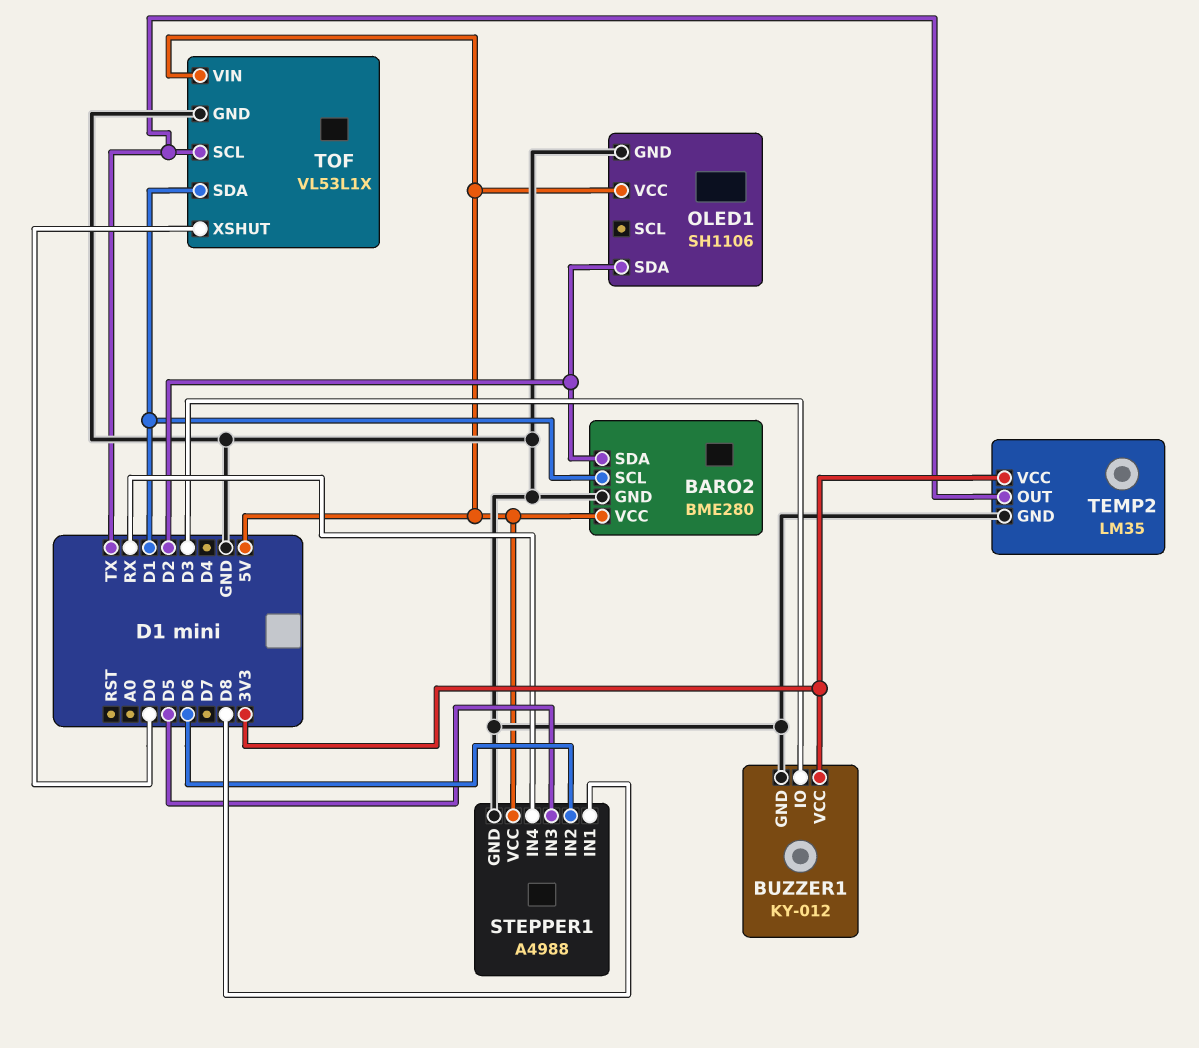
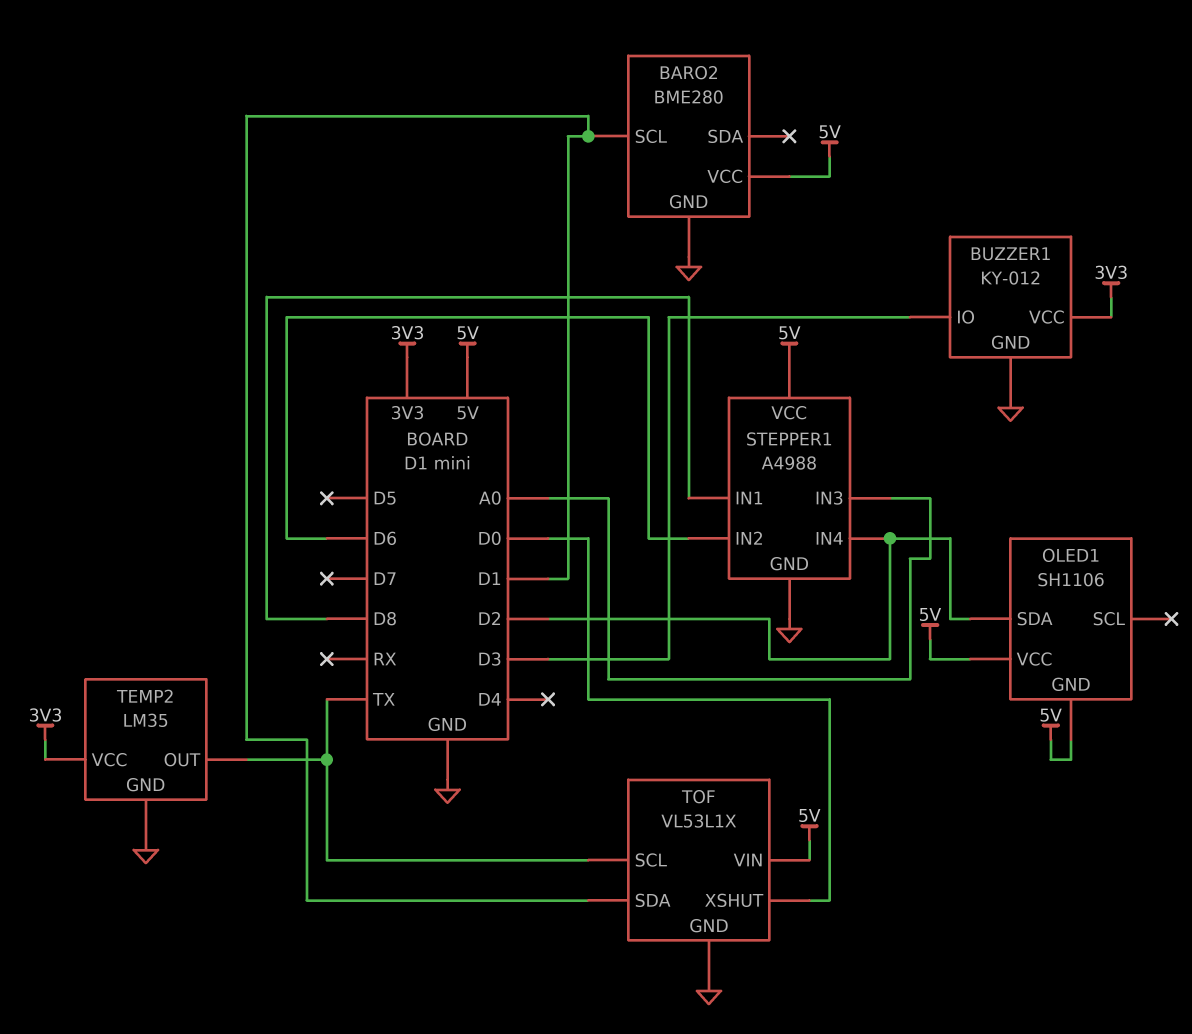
BARO2 pin SDA: D2 -> none
OLED1 pin GND: GND -> 5V
STEPPER1 pin IN3: D5 -> A0
STEPPER1 pin IN4: RX -> D2

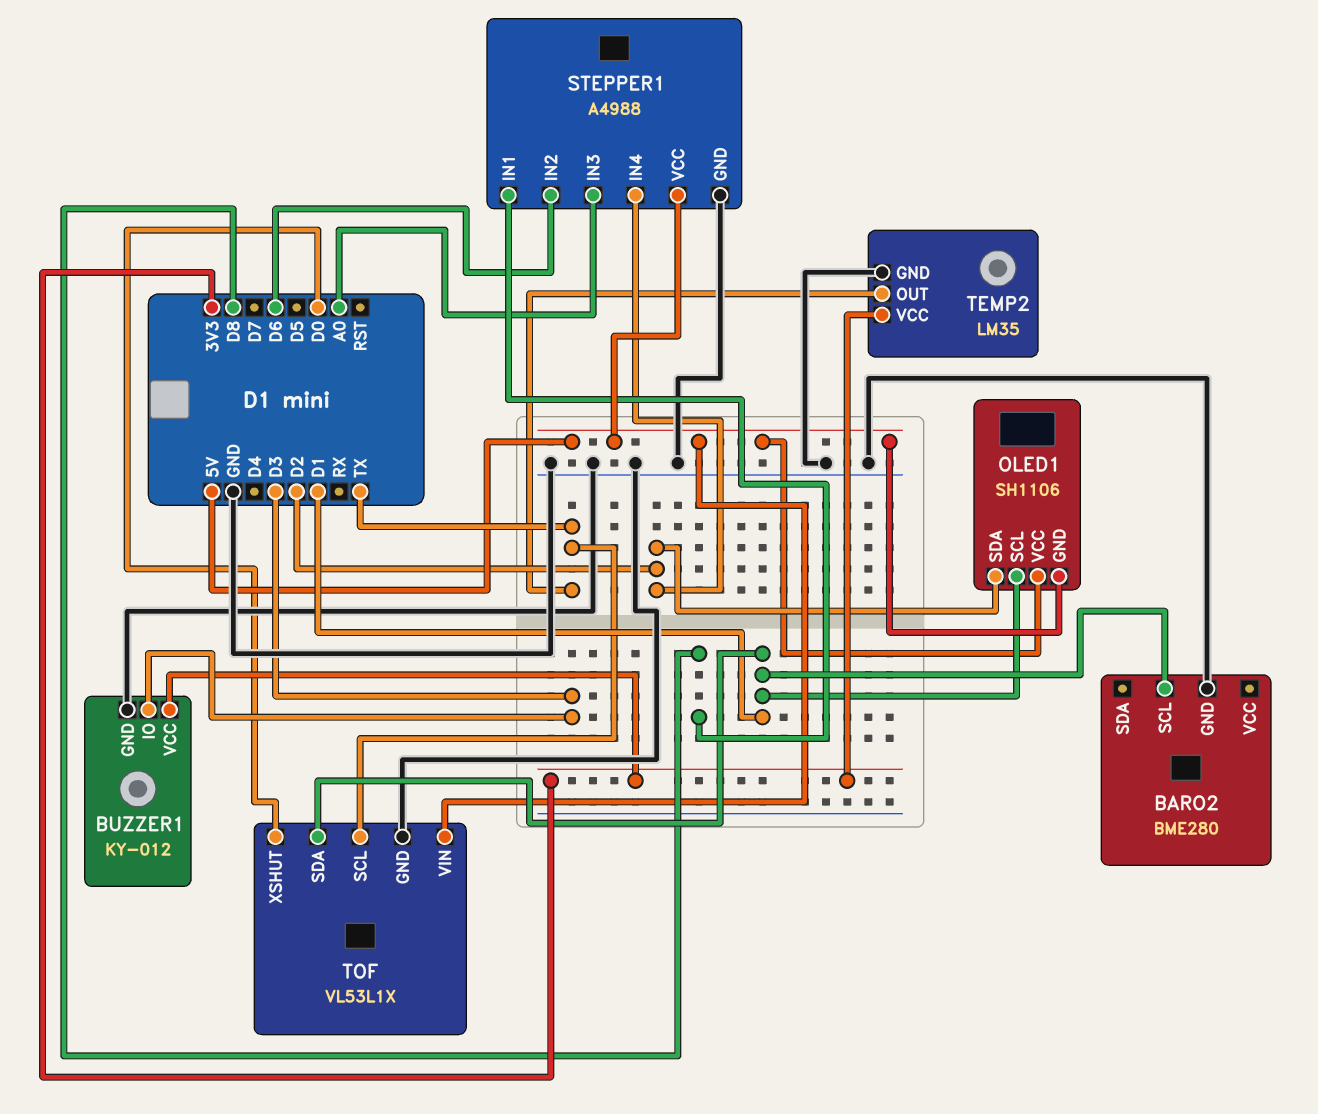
BARO2 pin VCC: 5V -> none
OLED1 pin SCL: none -> D1

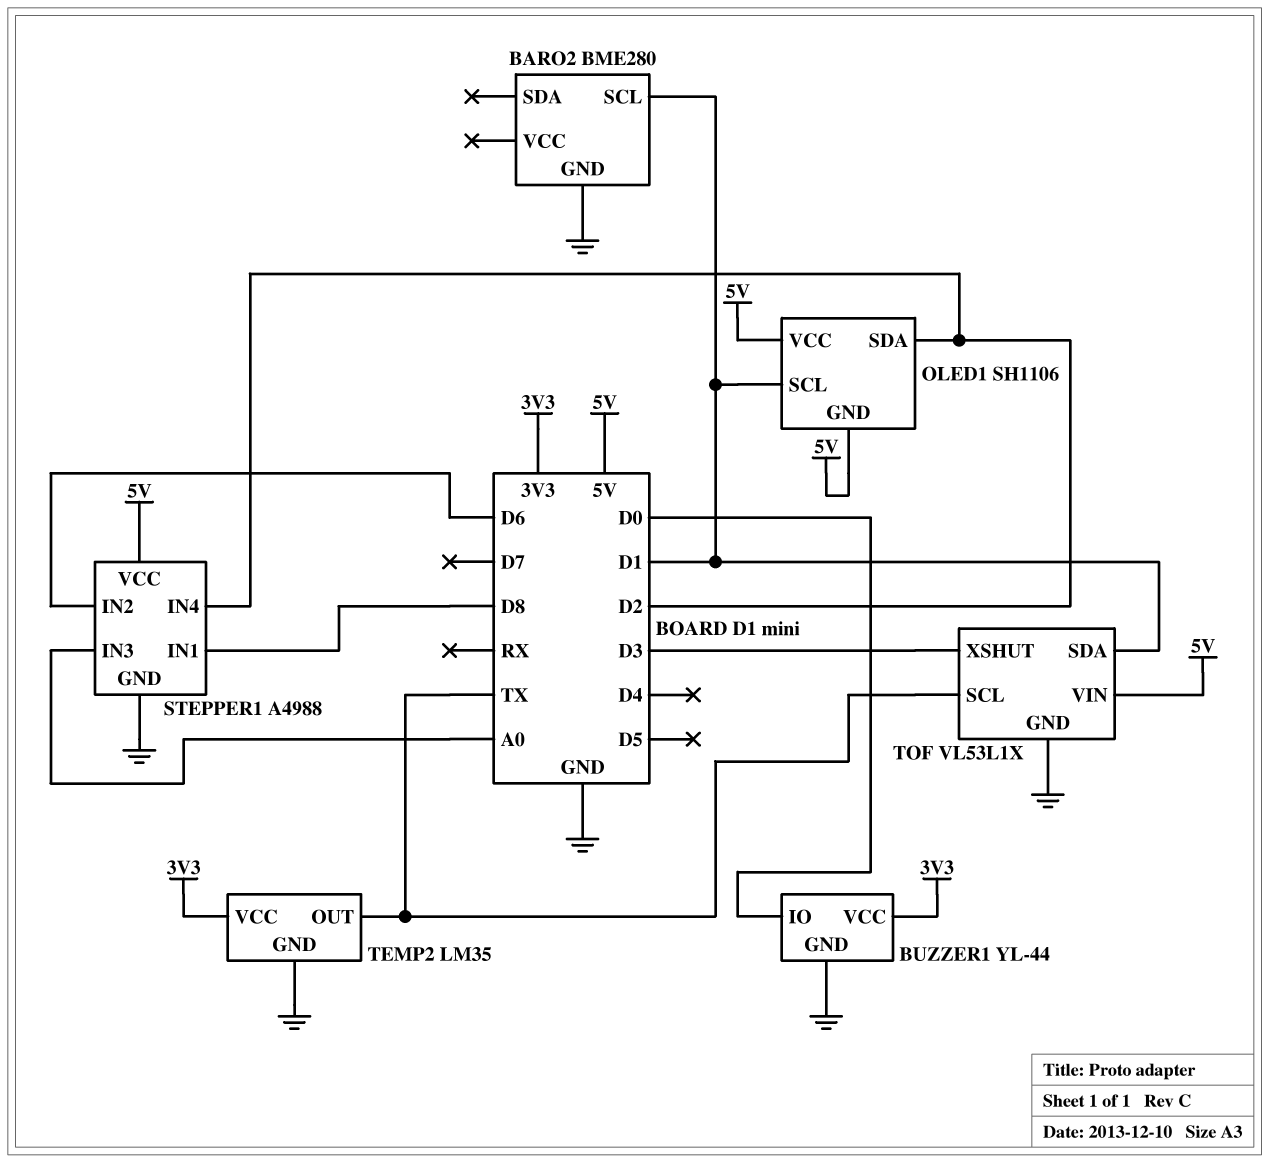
BUZZER1: KY-012 -> YL-44
BUZZER1 pin IO: D3 -> D0
TOF pin XSHUT: D0 -> D3

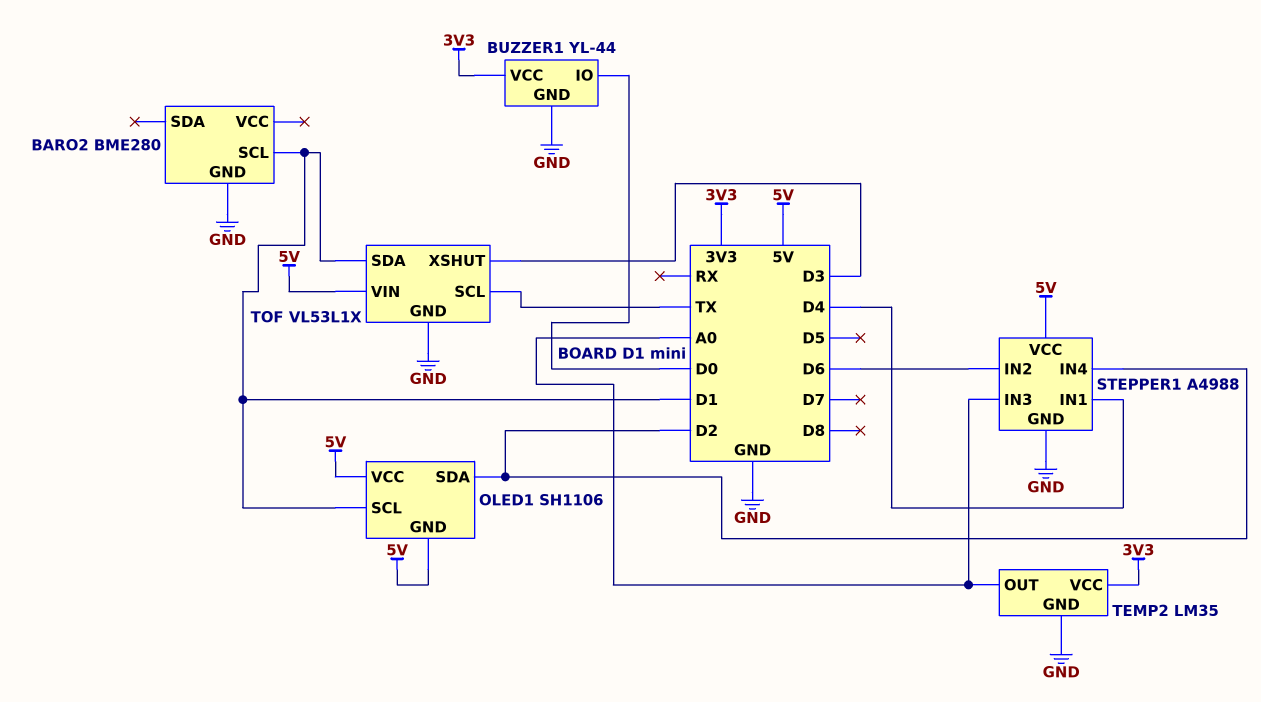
STEPPER1 pin IN1: D8 -> D4
TEMP2 pin OUT: TX -> A0

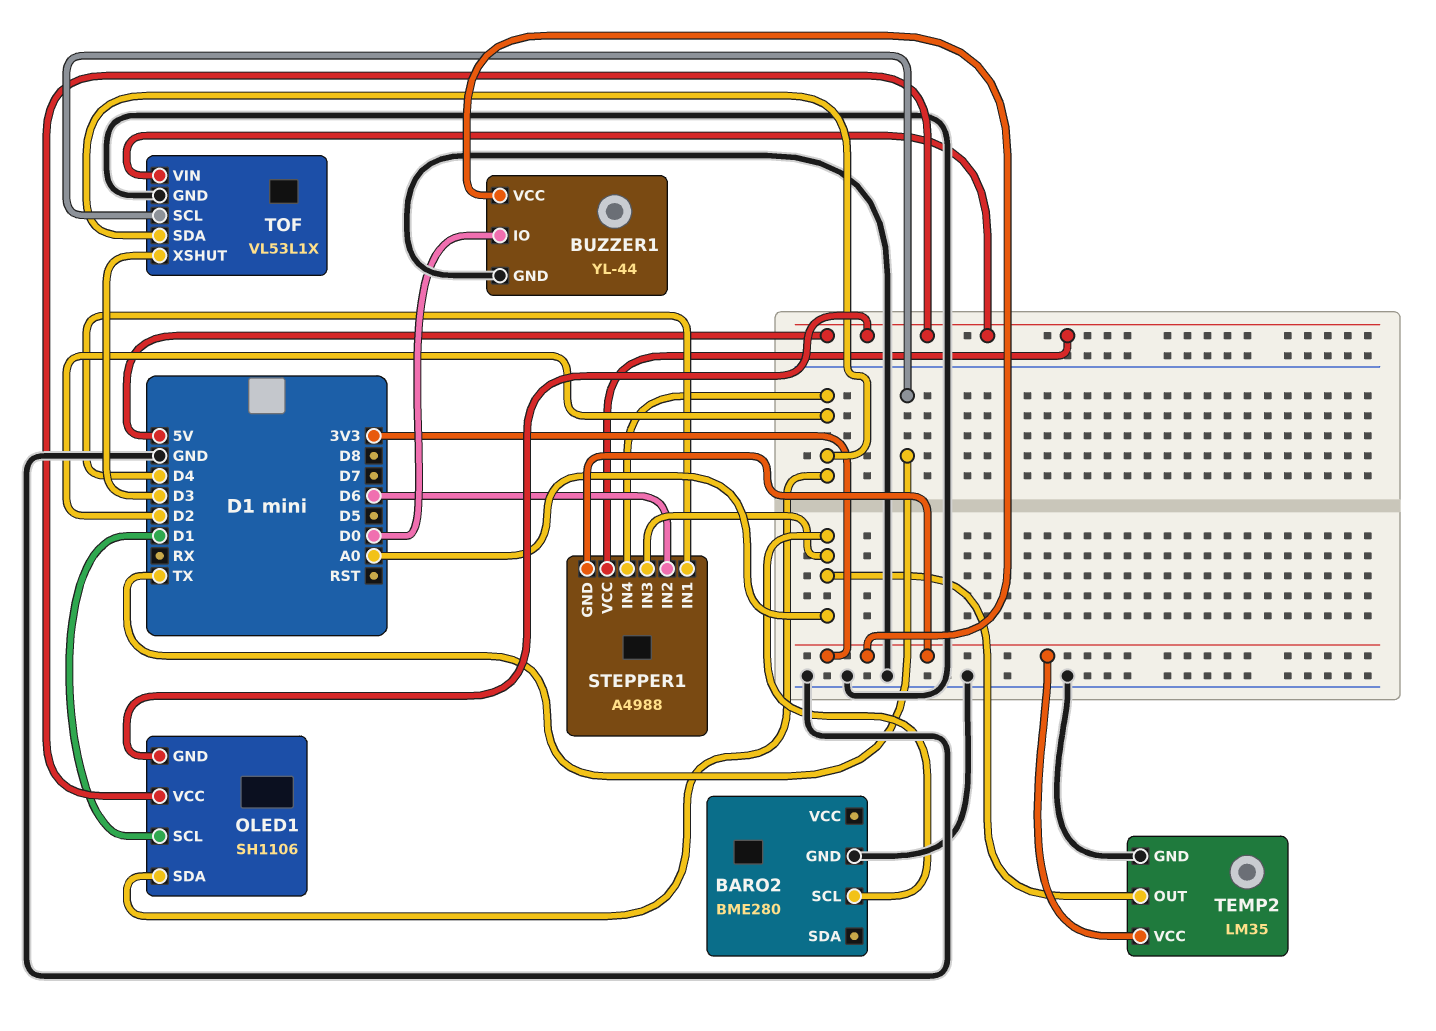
BARO2 pin SCL: D1 -> A0
STEPPER1 pin GND: GND -> 3V3
TOF pin SDA: D1 -> D2

